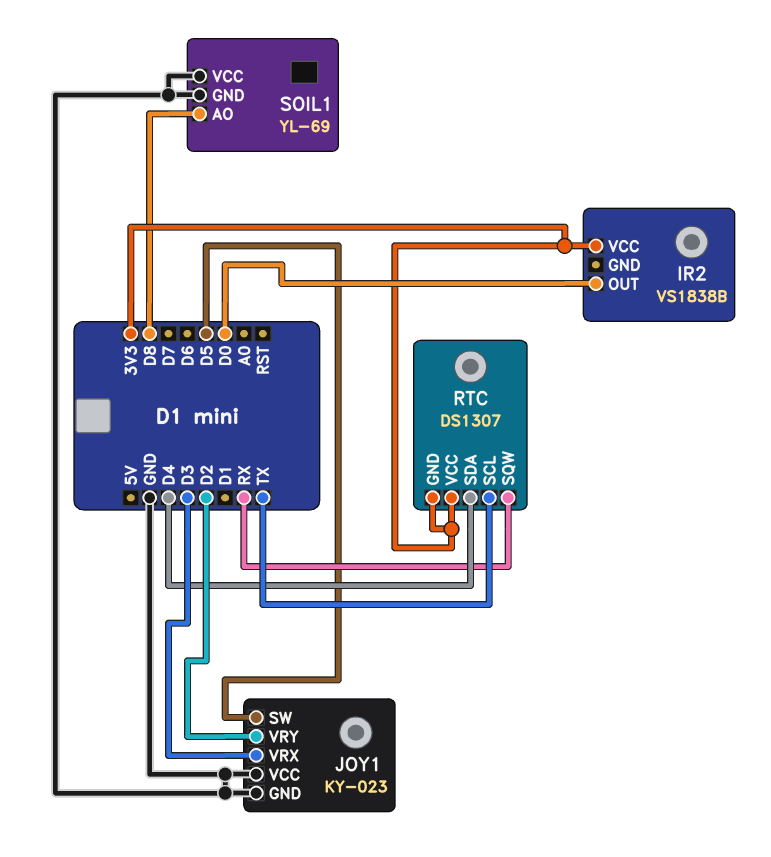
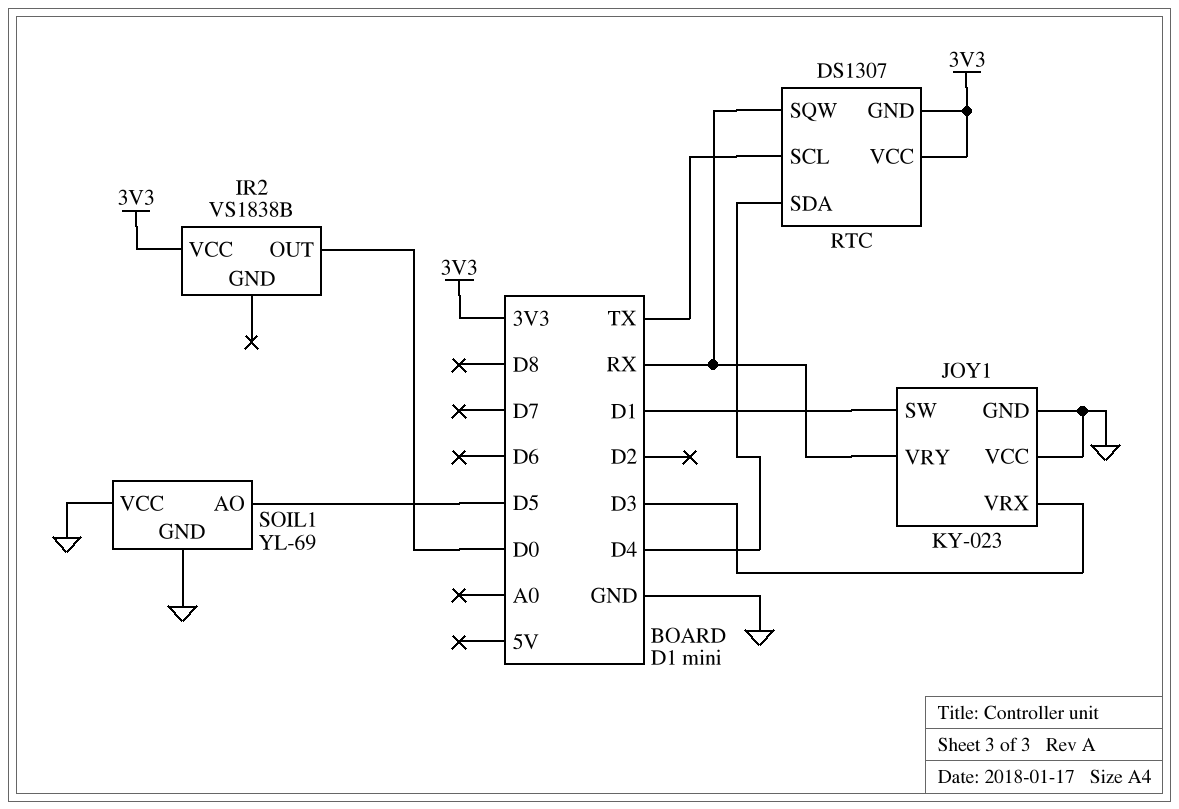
JOY1 pin SW: D5 -> D1
JOY1 pin VRY: D2 -> RX
SOIL1 pin AO: D8 -> D5

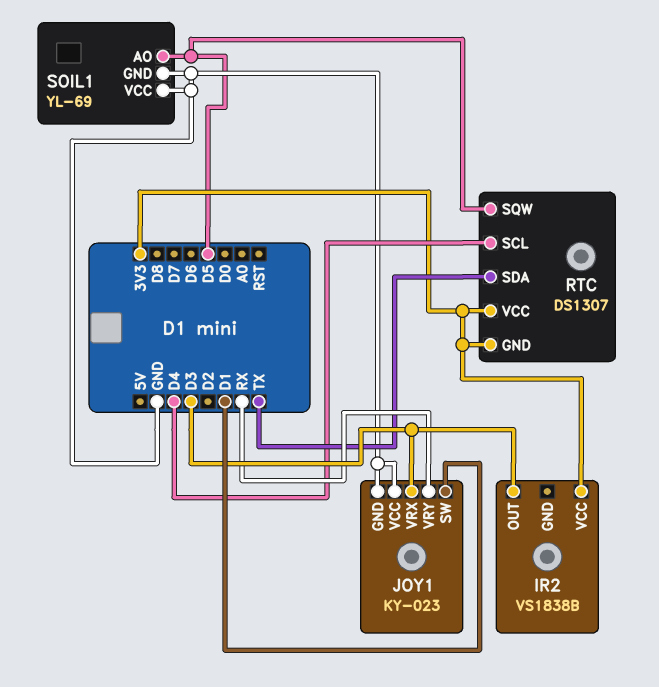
IR2 pin OUT: D0 -> D3
RTC pin SCL: TX -> D4
RTC pin SDA: D4 -> TX
RTC pin SQW: RX -> D5

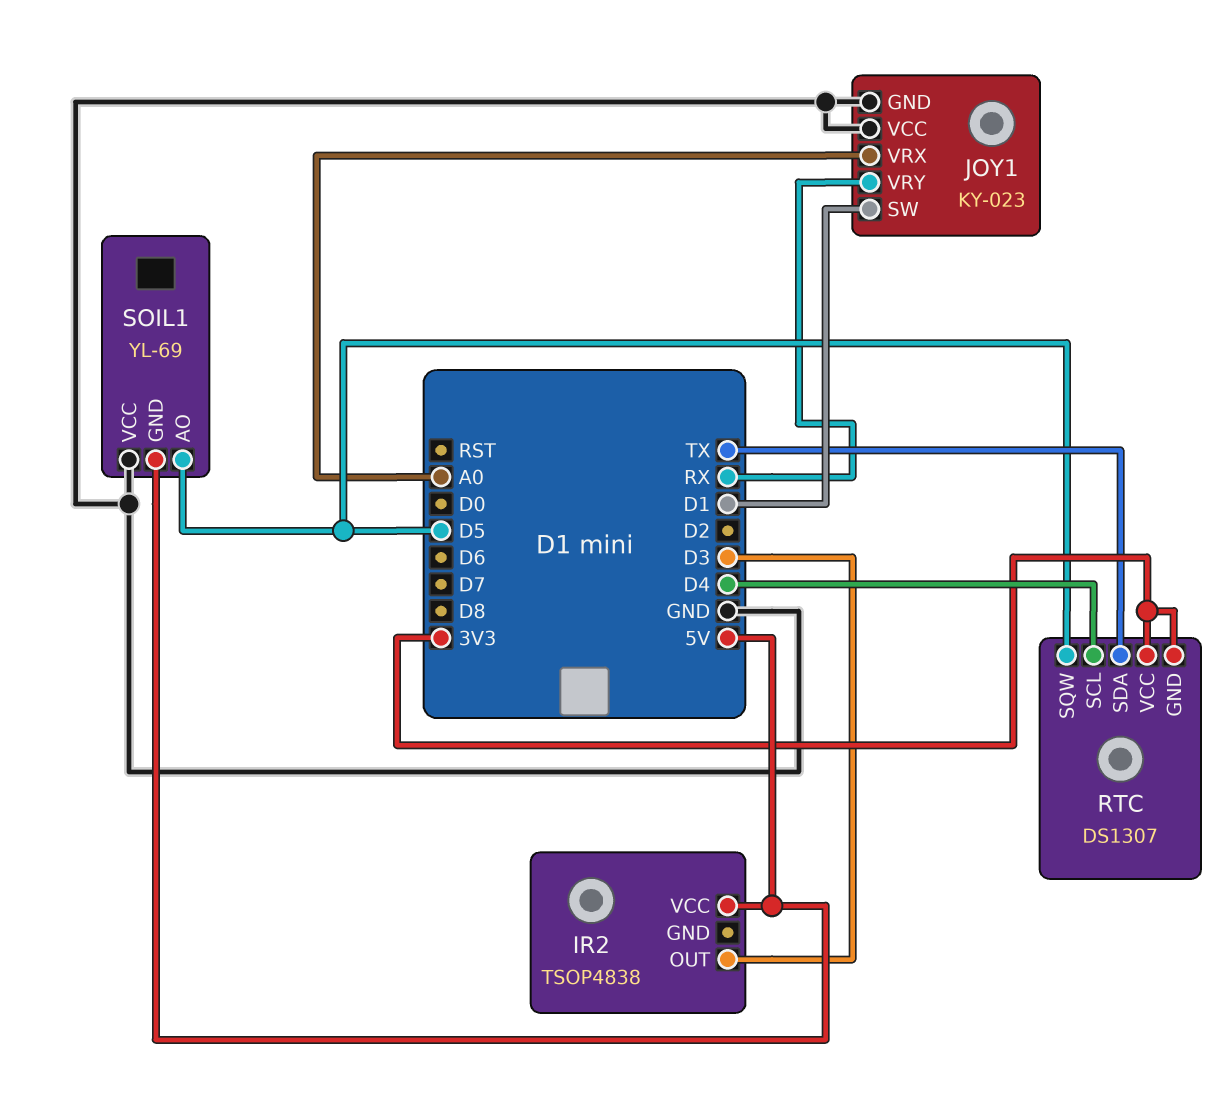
IR2: VS1838B -> TSOP4838
IR2 pin VCC: 3V3 -> 5V
JOY1 pin VRX: D3 -> A0
SOIL1 pin GND: GND -> 5V

